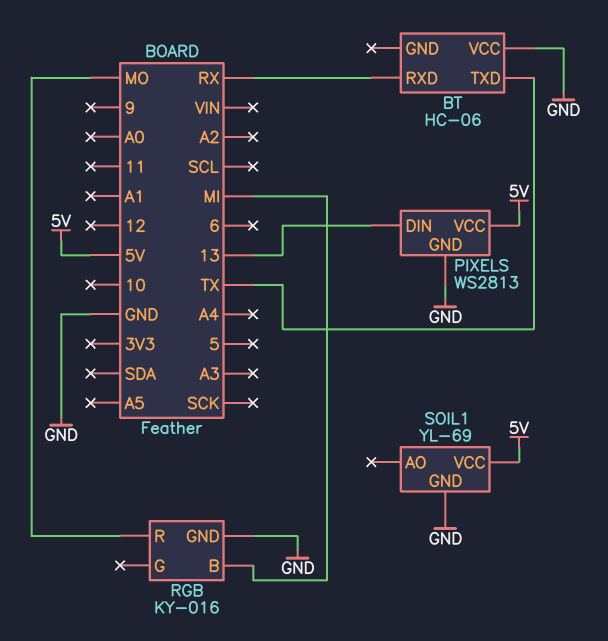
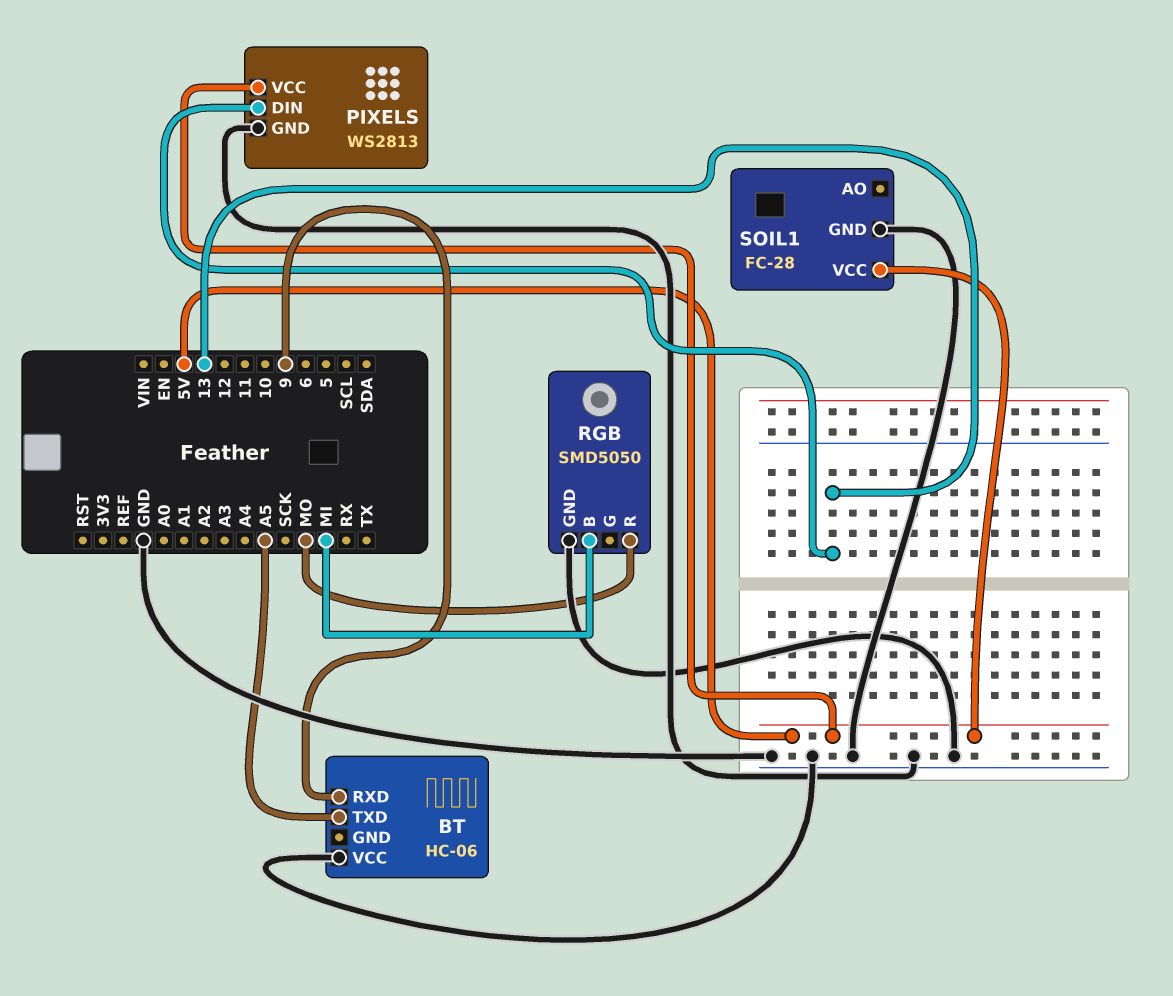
BT pin RXD: RX -> 9
BT pin TXD: TX -> A5
RGB: KY-016 -> SMD5050
SOIL1: YL-69 -> FC-28

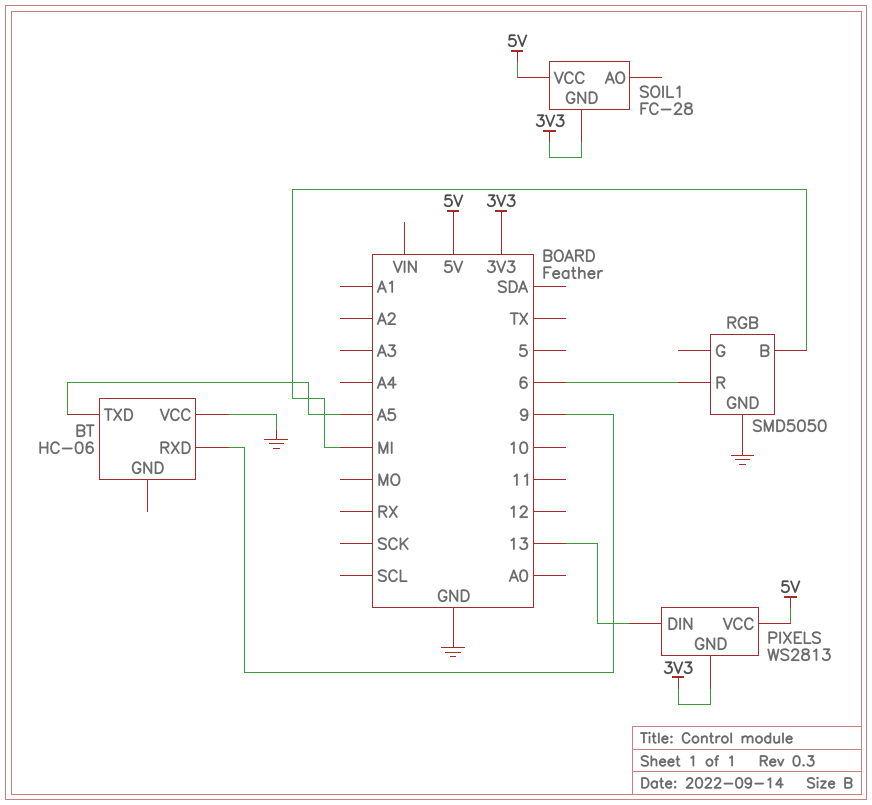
PIXELS pin GND: GND -> 3V3
RGB pin R: MO -> 6
SOIL1 pin GND: GND -> 3V3

